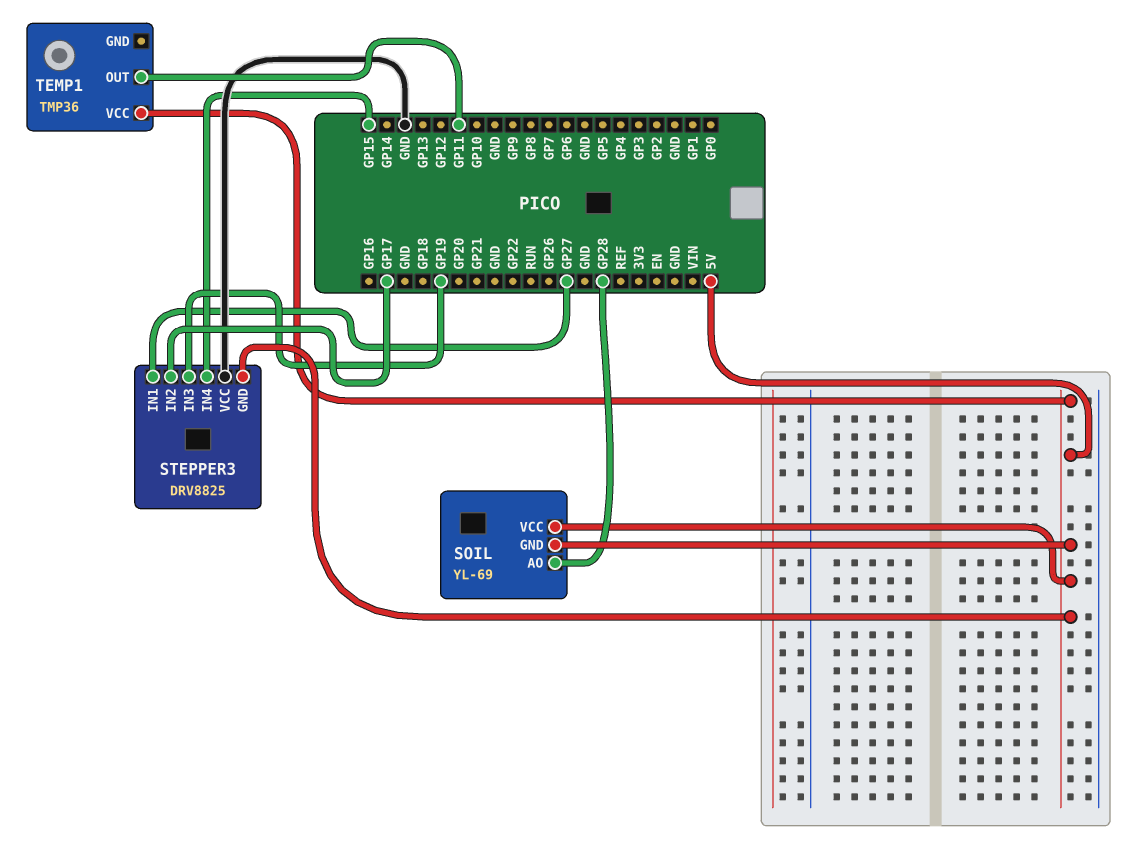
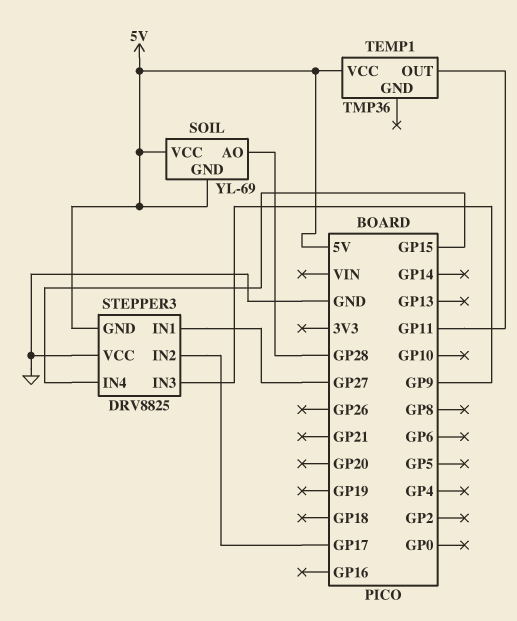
STEPPER3 pin IN3: GP19 -> GP9

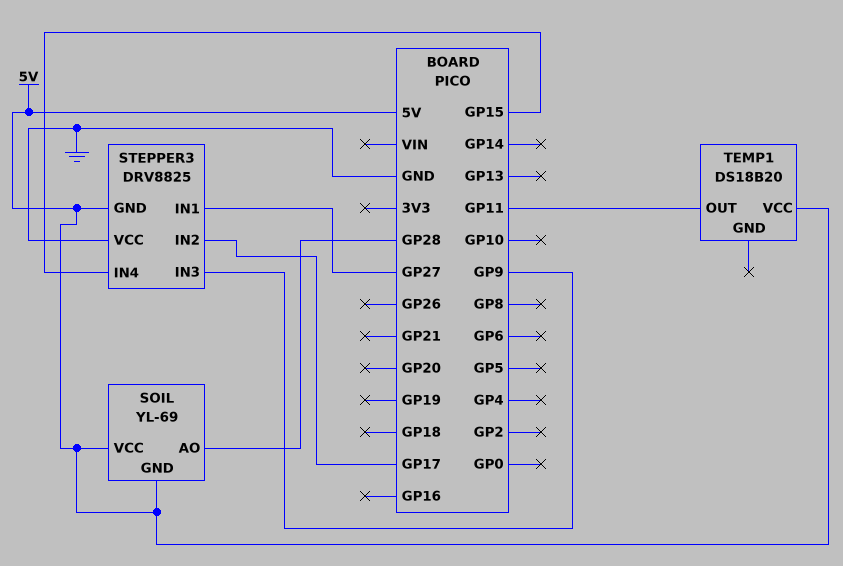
TEMP1: TMP36 -> DS18B20

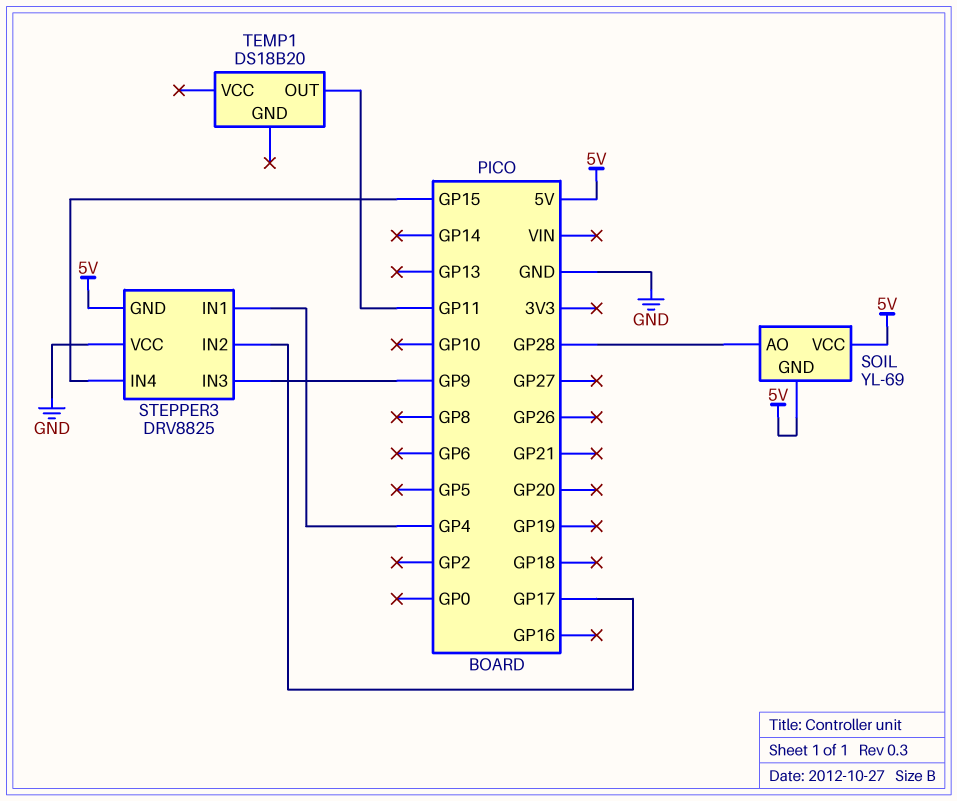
STEPPER3 pin IN1: GP27 -> GP4
TEMP1 pin VCC: 5V -> none

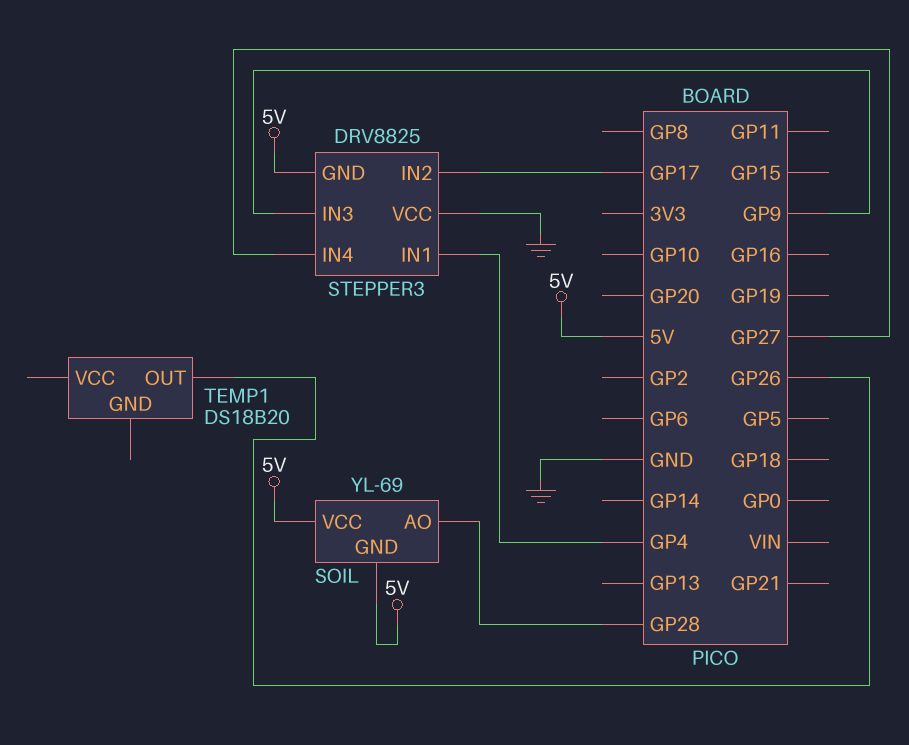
STEPPER3 pin IN4: GP15 -> GP27
TEMP1 pin OUT: GP11 -> GP26

